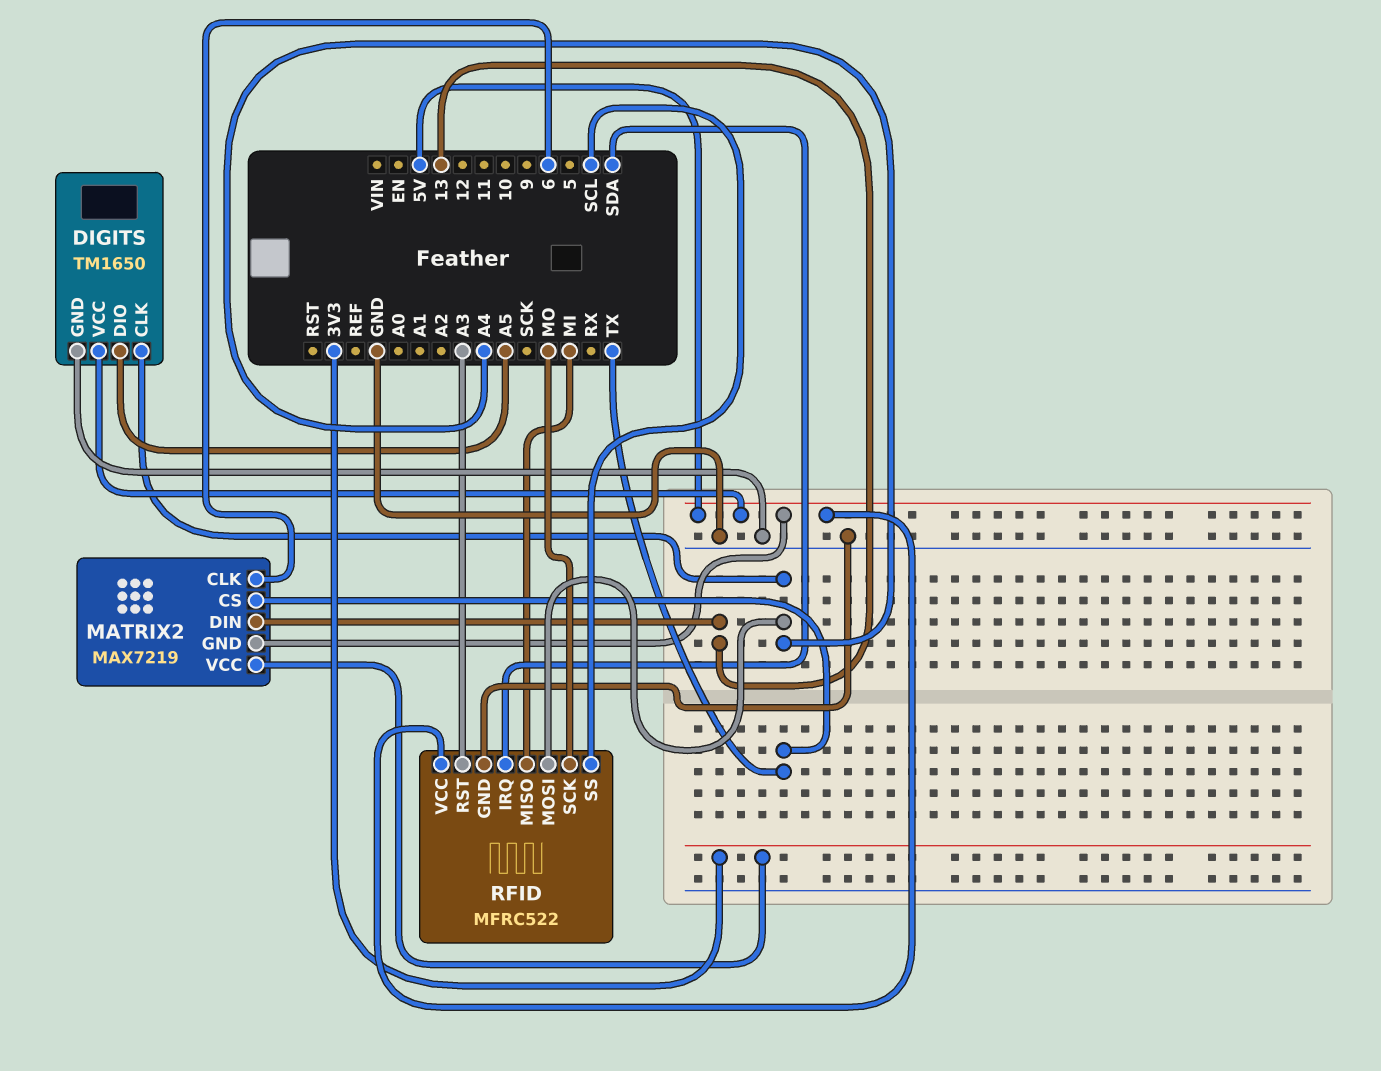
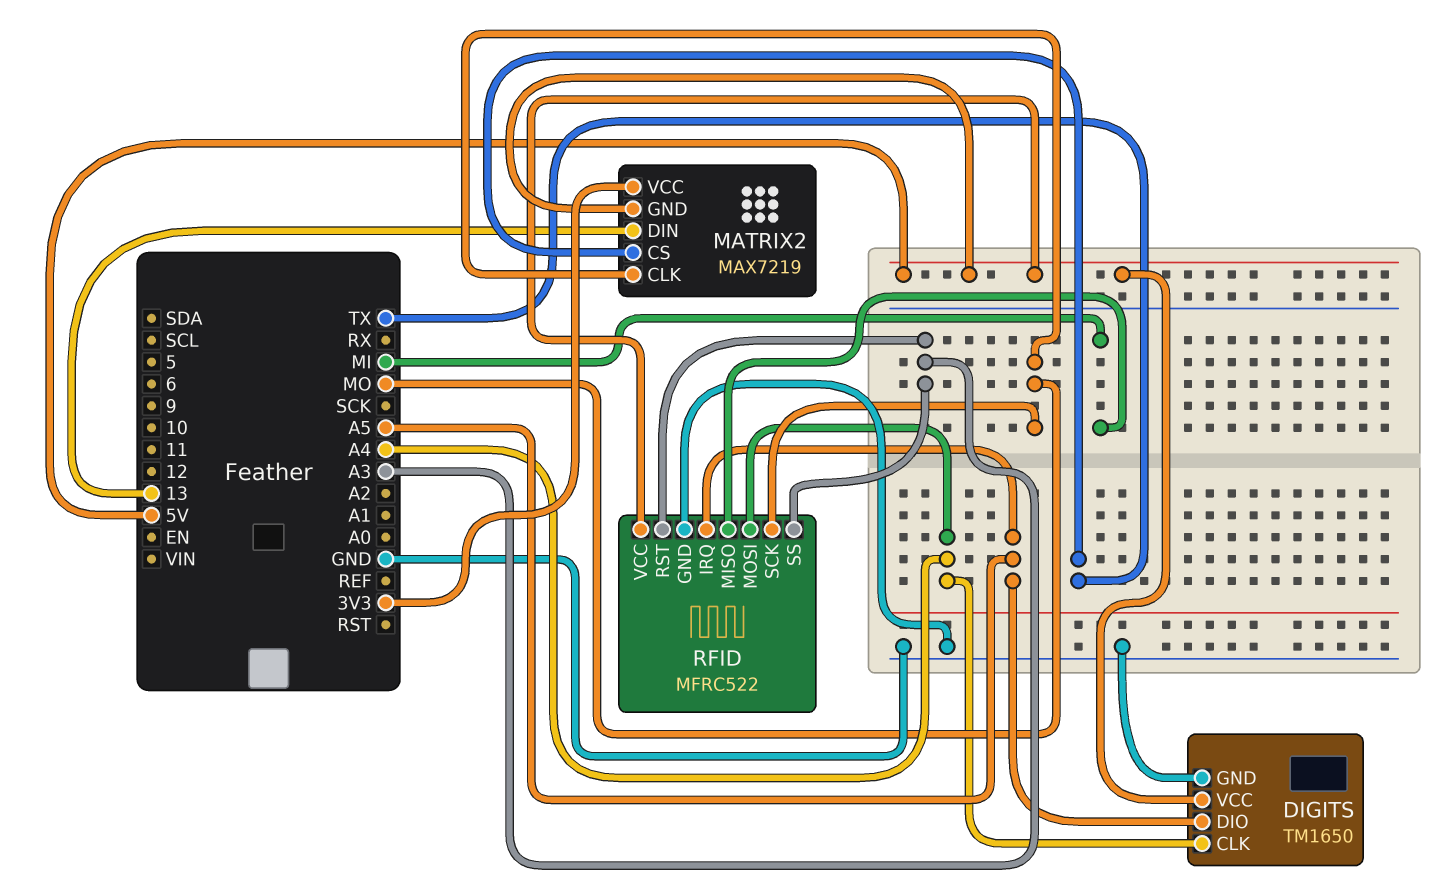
MATRIX2 pin CLK: 6 -> MO
RFID pin IRQ: SDA -> A5
RFID pin SS: SCL -> A3

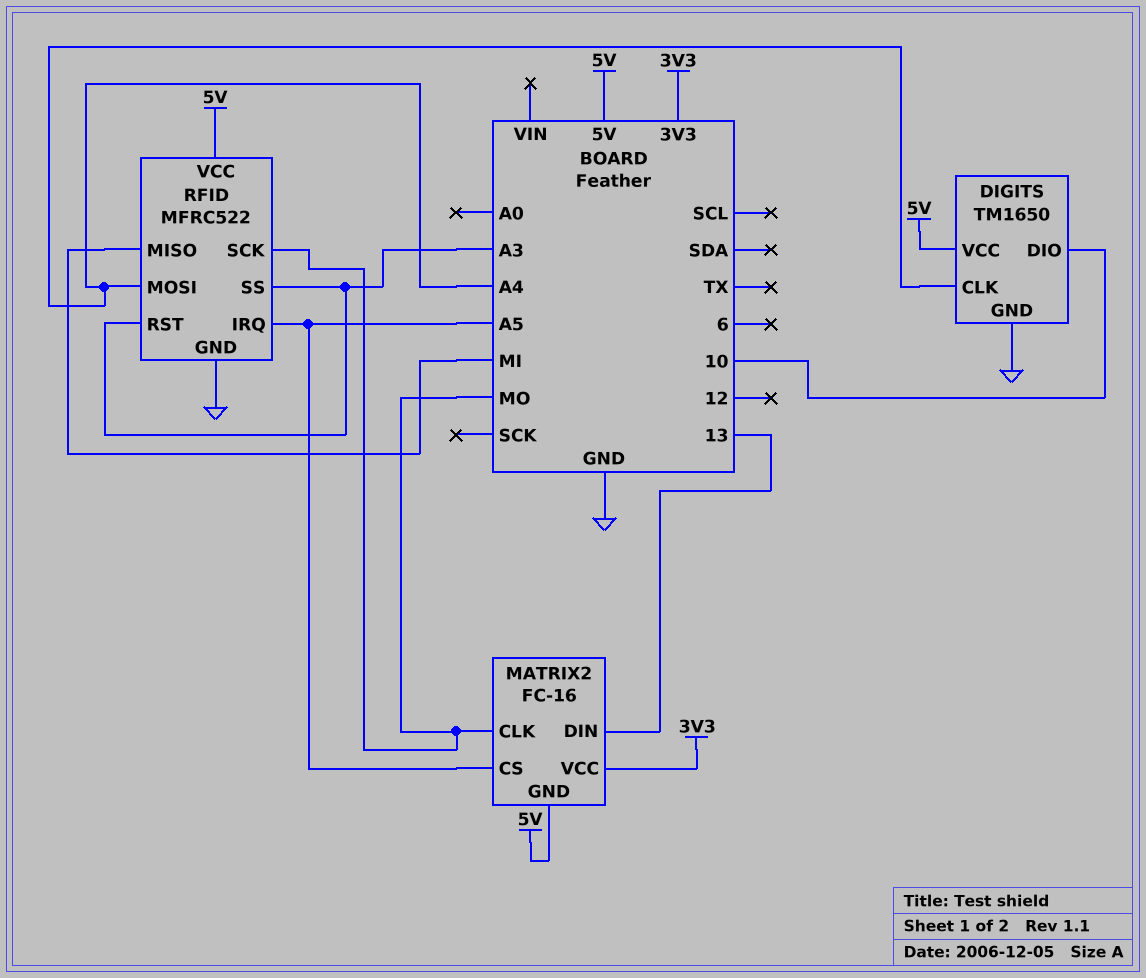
DIGITS pin DIO: A5 -> 10
MATRIX2: MAX7219 -> FC-16
MATRIX2 pin CS: TX -> A5

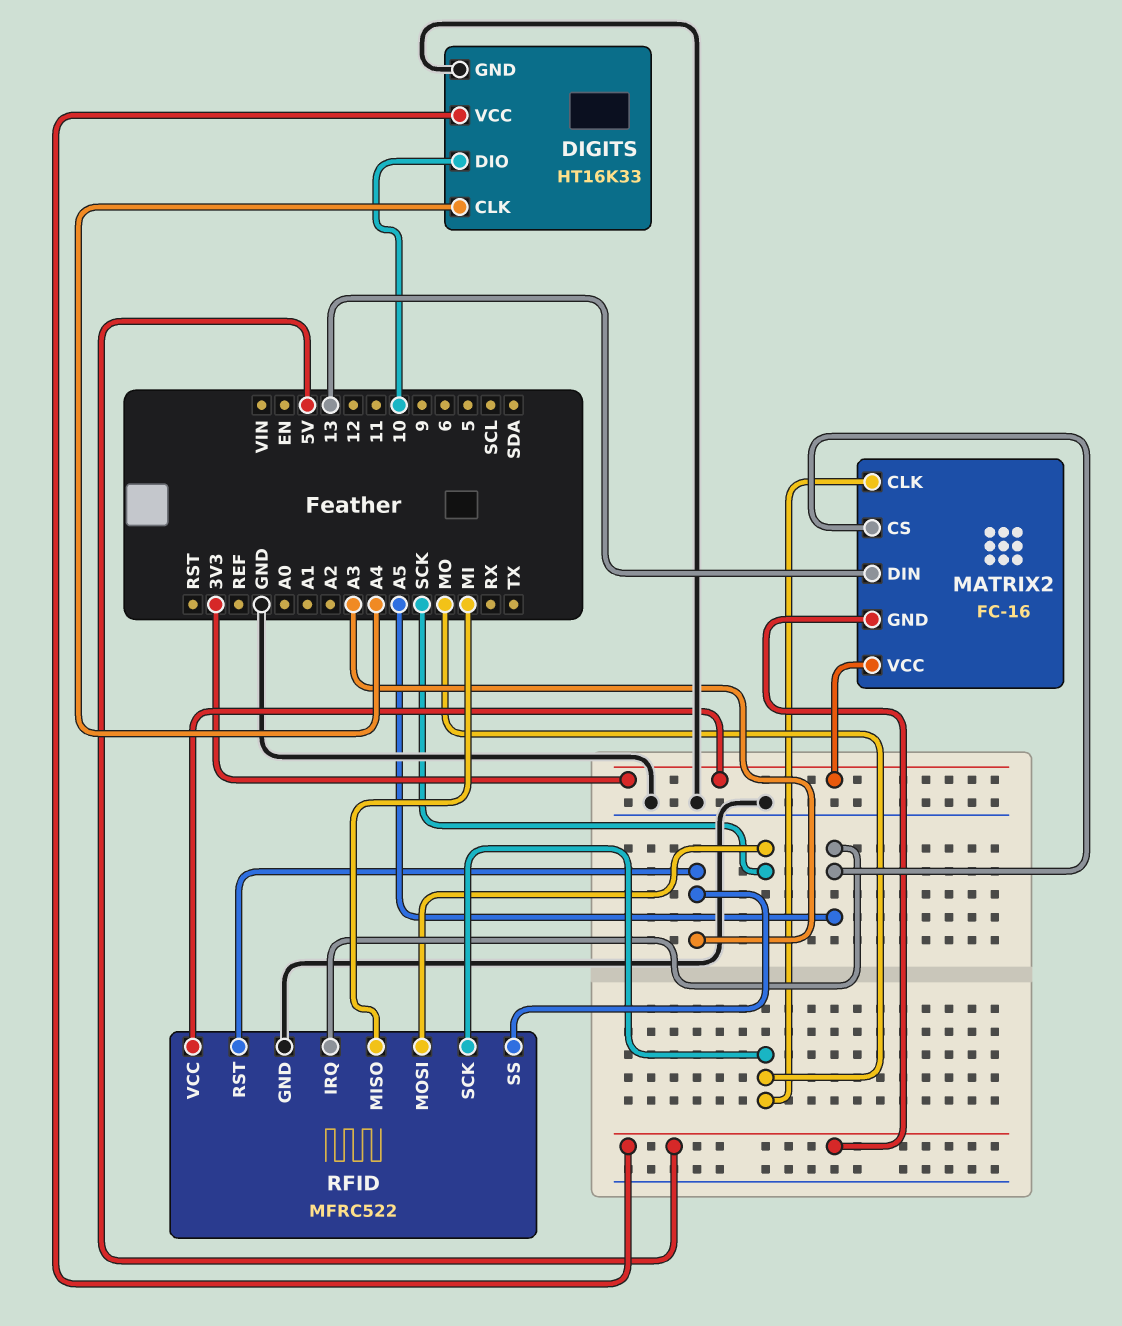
DIGITS: TM1650 -> HT16K33
RFID pin MOSI: A4 -> SCK
RFID pin VCC: 5V -> 3V3

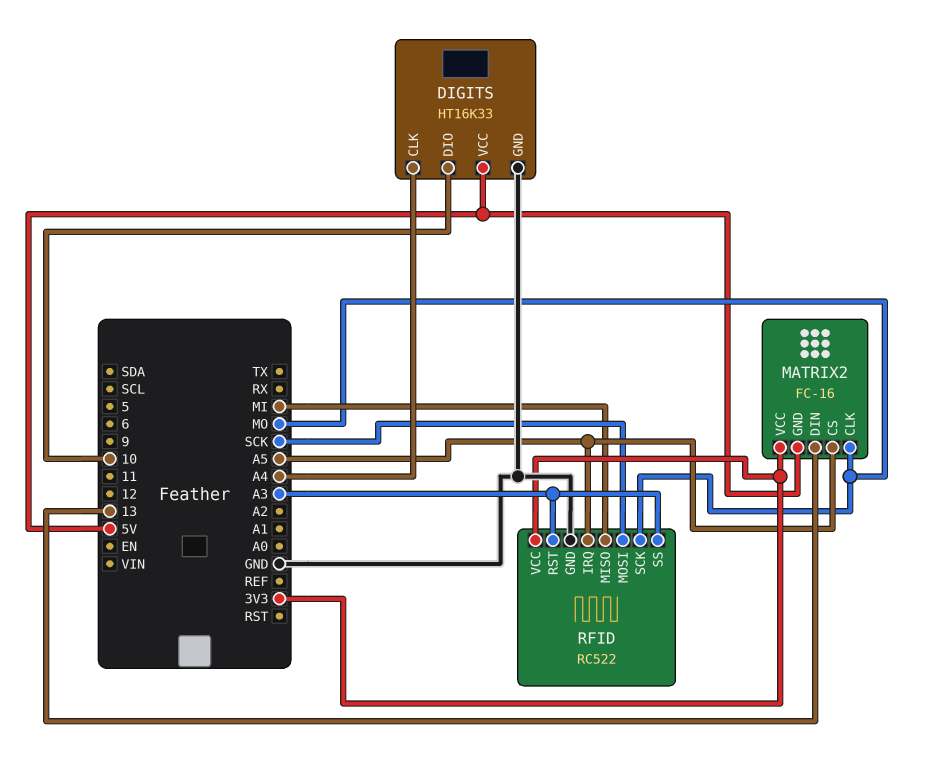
RFID: MFRC522 -> RC522

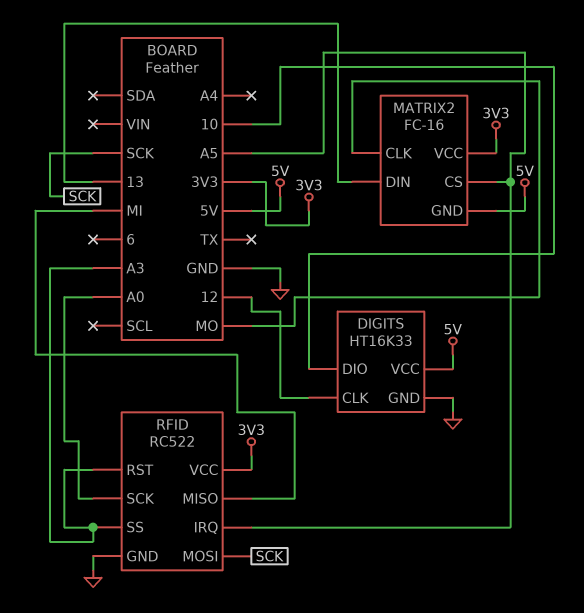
DIGITS pin CLK: A4 -> 12
RFID pin SCK: MO -> A0

